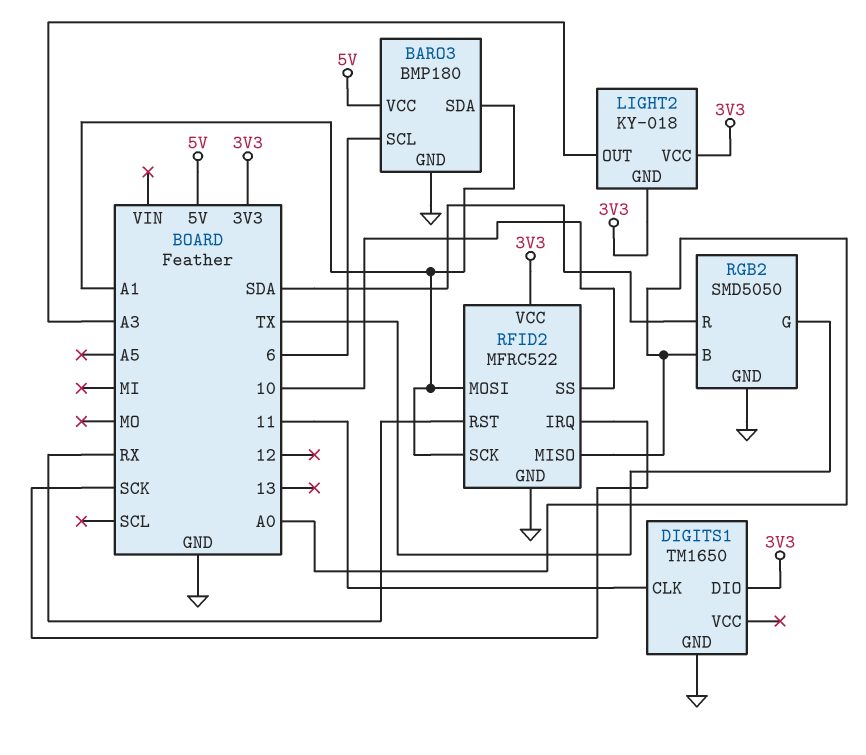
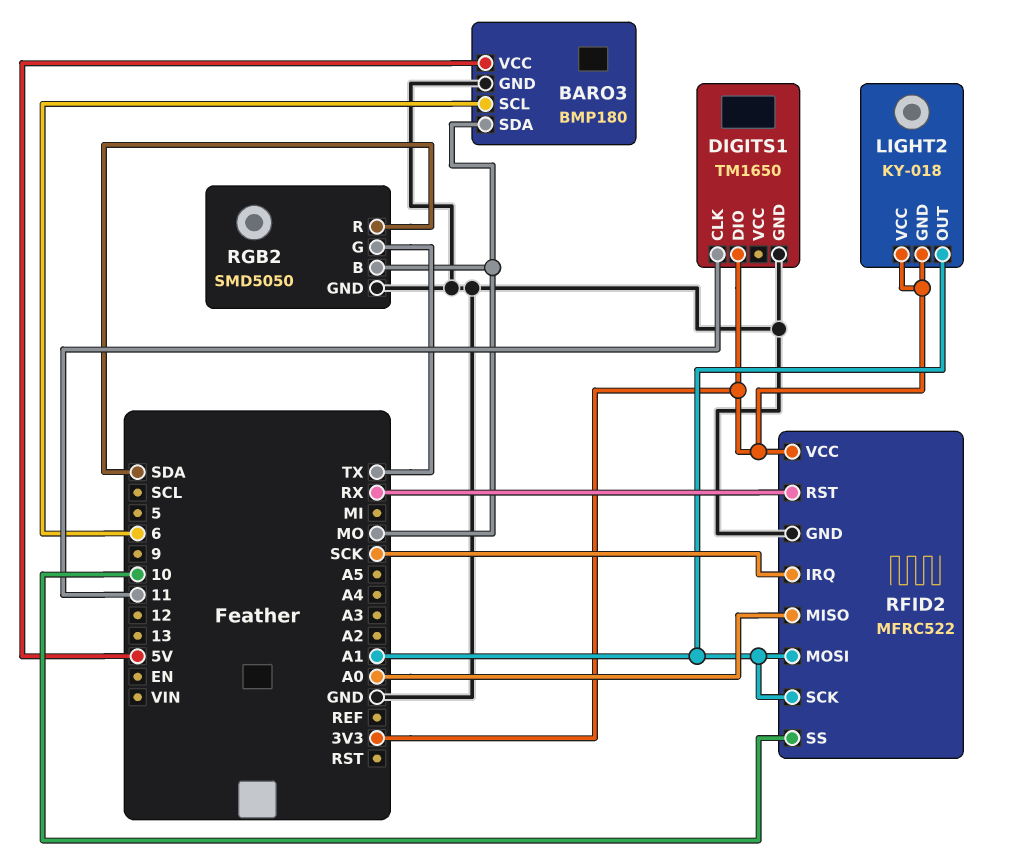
BARO3 pin SDA: A1 -> MO
LIGHT2 pin OUT: A3 -> A1
RGB2 pin B: A0 -> MO

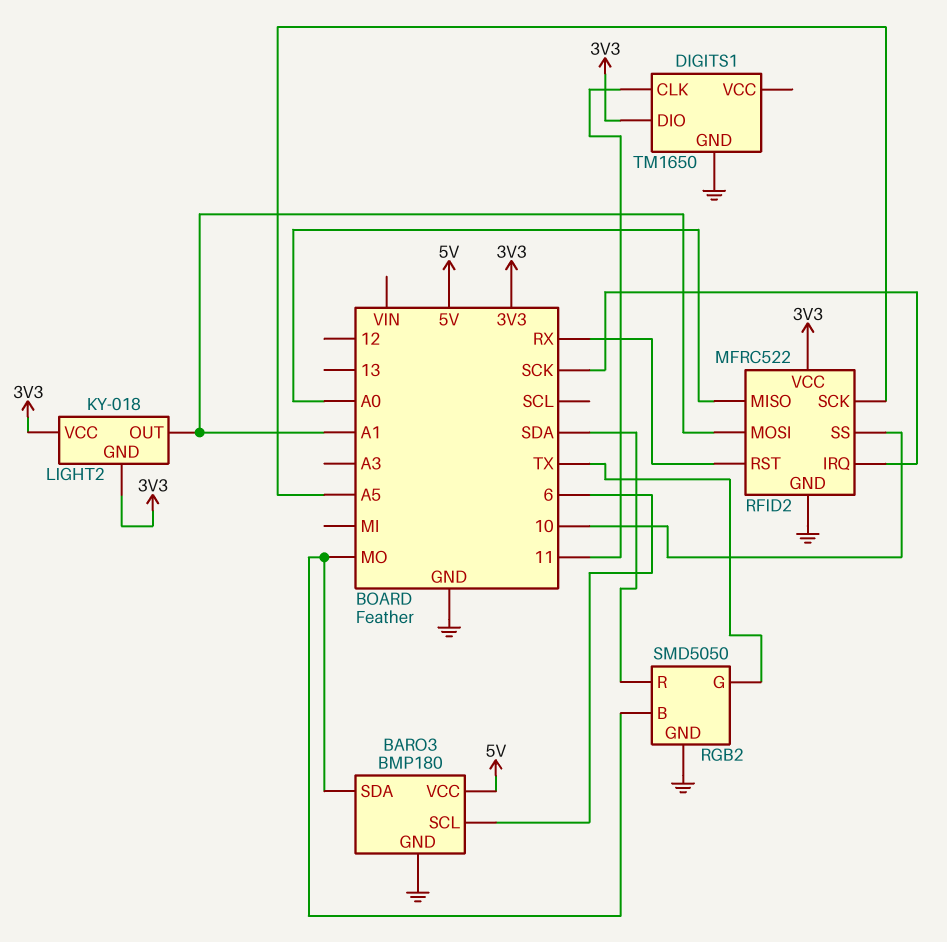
RFID2 pin SCK: A1 -> A5

